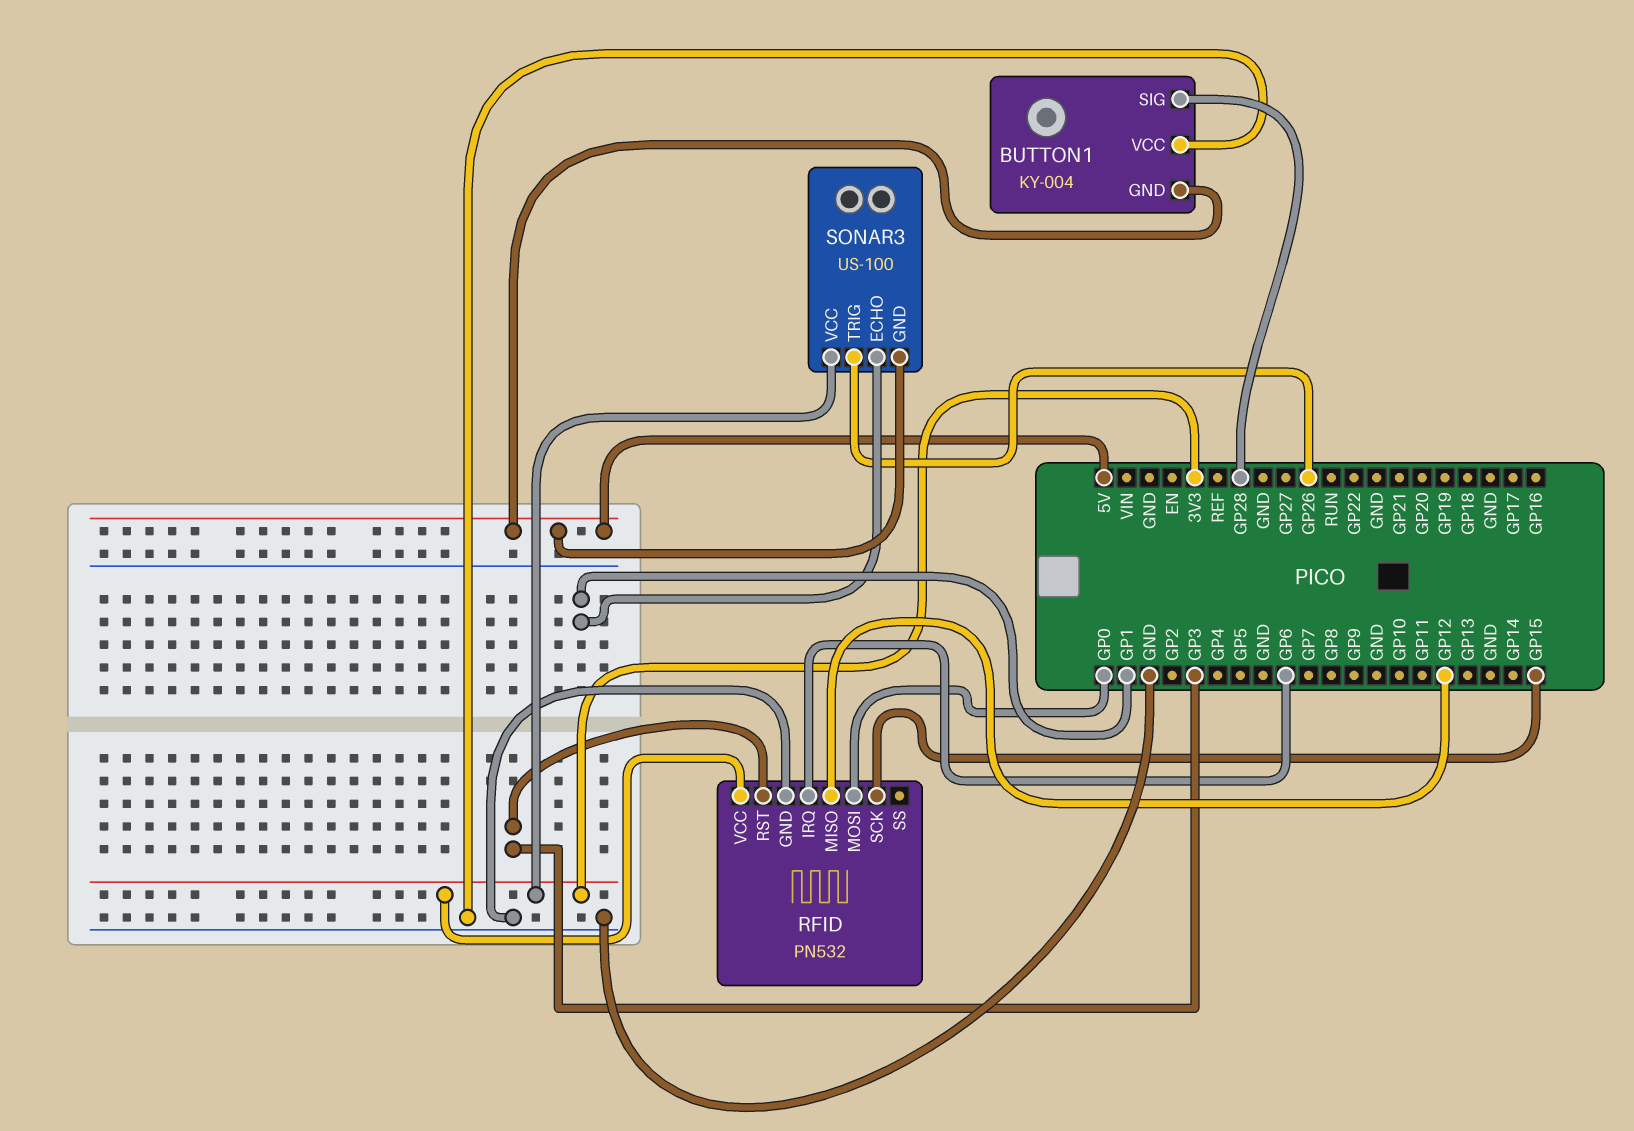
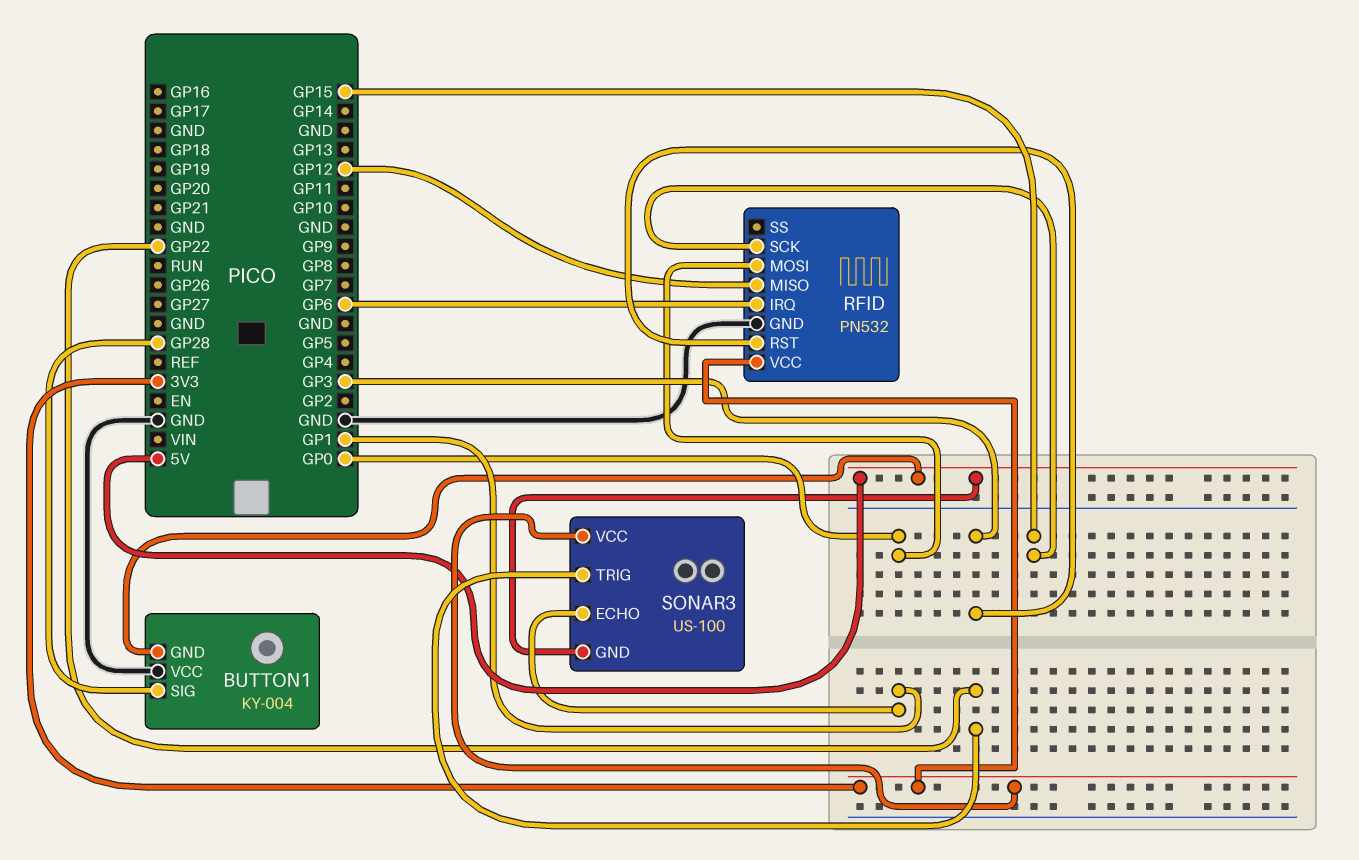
SONAR3 pin TRIG: GP26 -> GP22

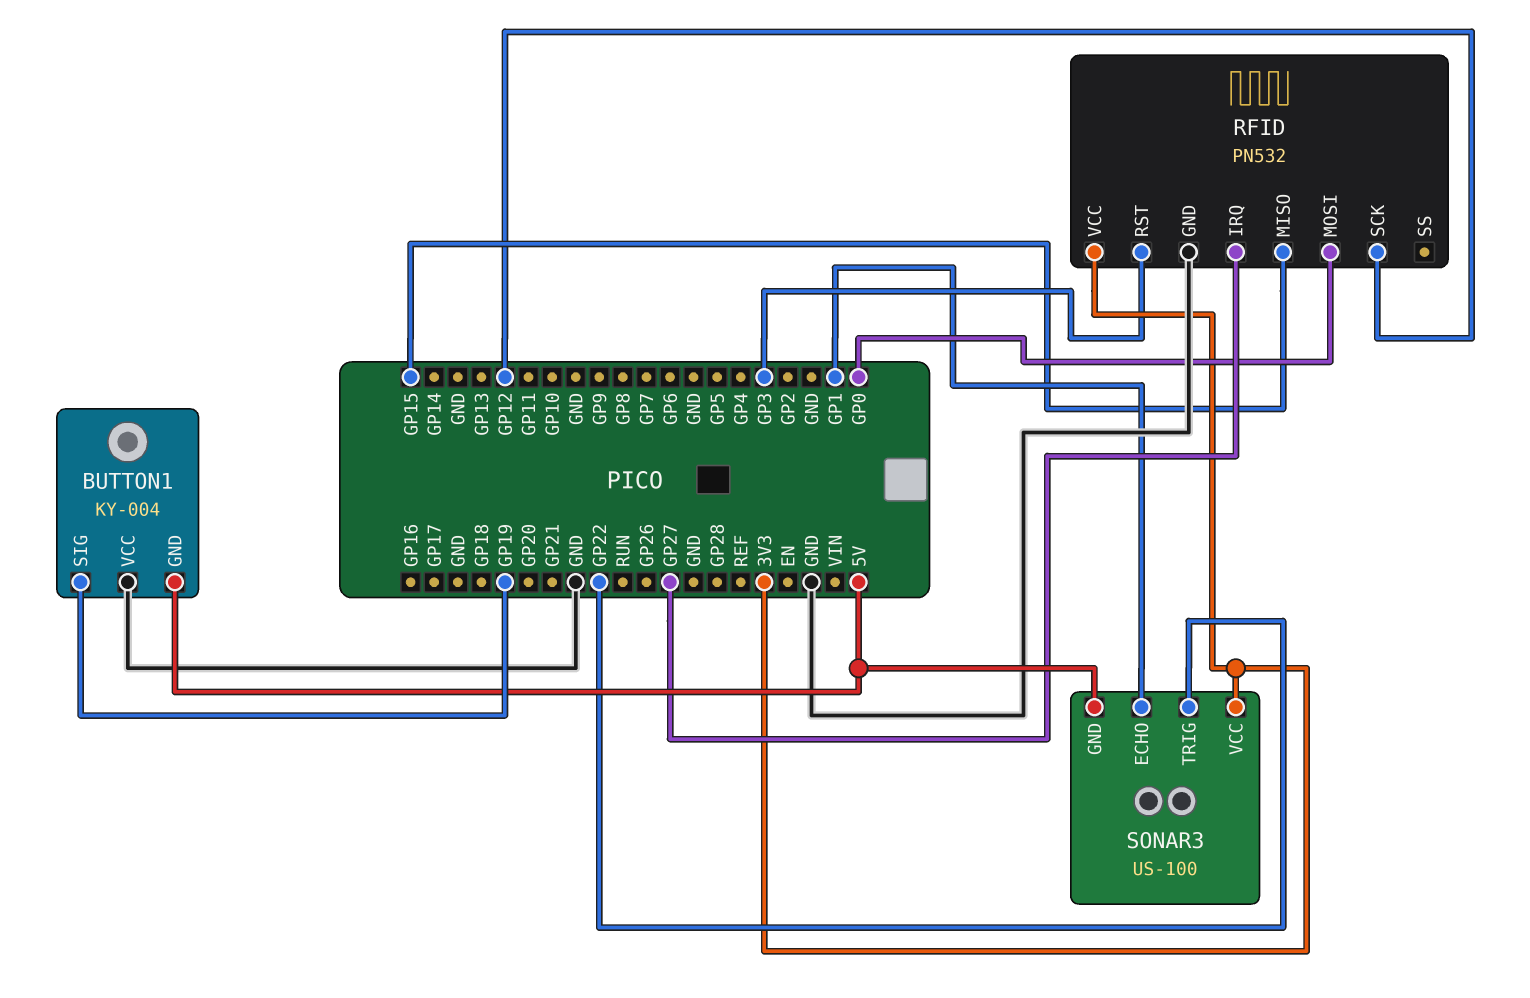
BUTTON1 pin SIG: GP28 -> GP19
RFID pin IRQ: GP6 -> GP27
RFID pin MISO: GP12 -> GP15
RFID pin SCK: GP15 -> GP12

